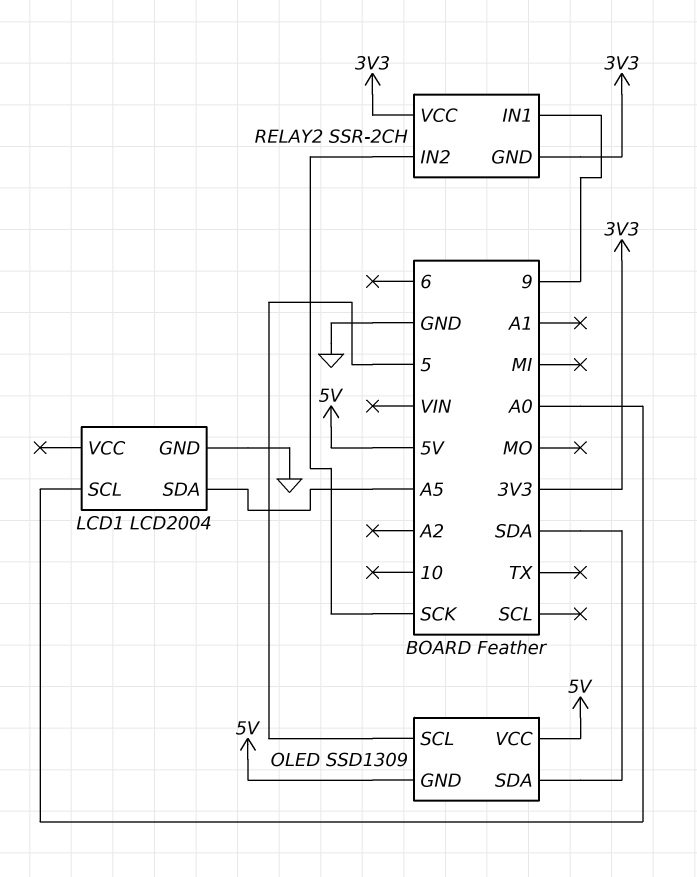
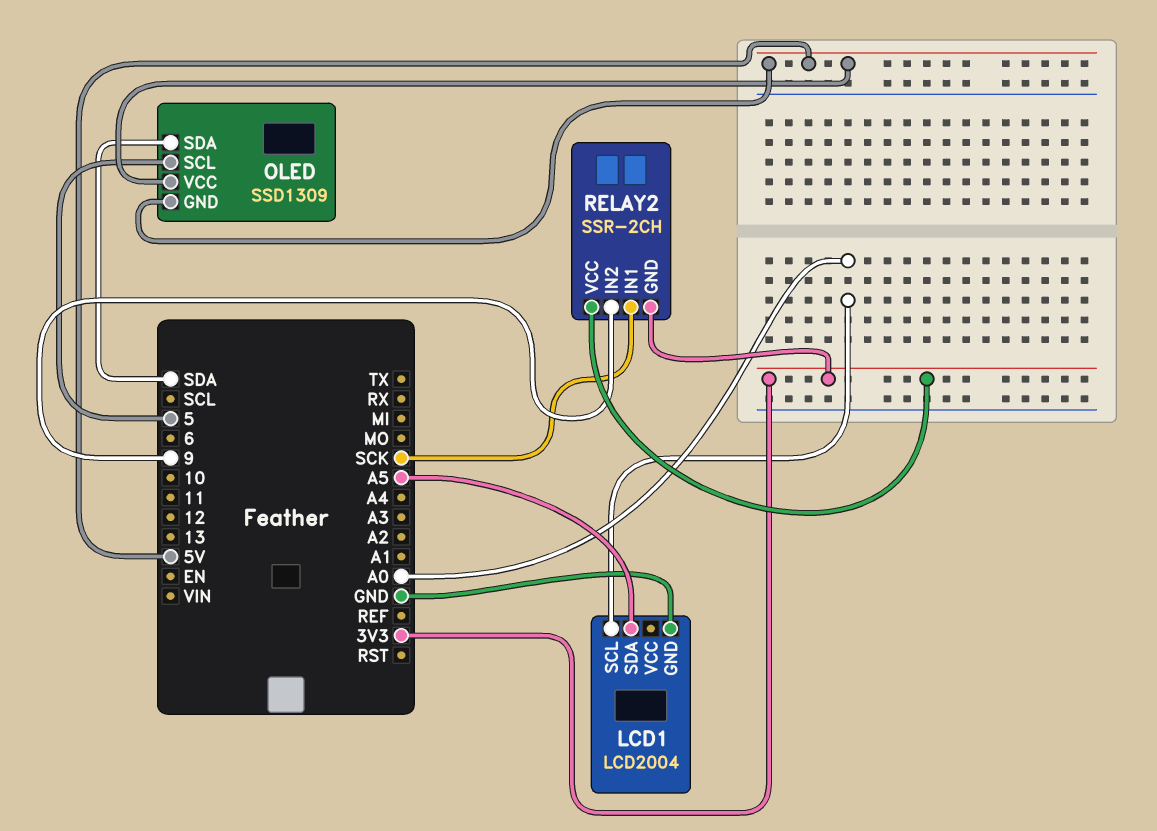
RELAY2 pin IN1: 9 -> SCK
RELAY2 pin IN2: SCK -> 9

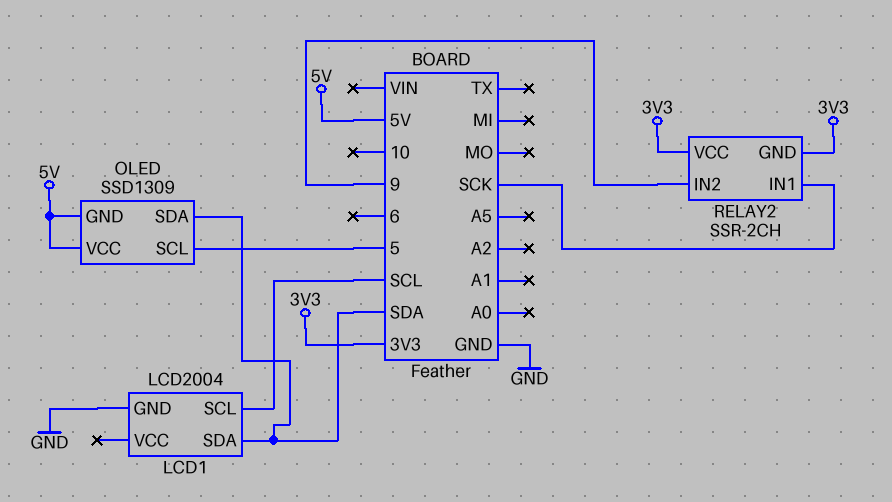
LCD1 pin SCL: A0 -> SCL
LCD1 pin SDA: A5 -> SDA

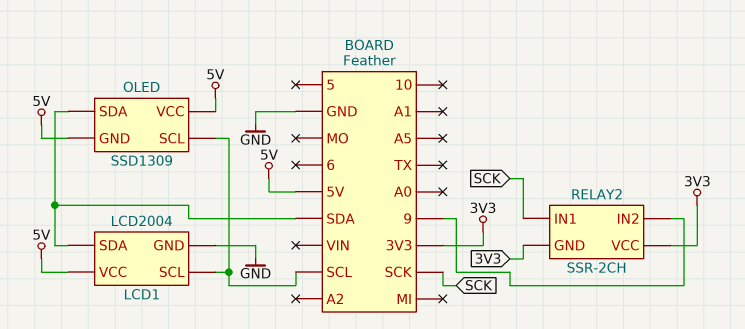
LCD1 pin VCC: none -> 5V
OLED pin SCL: 5 -> SCL

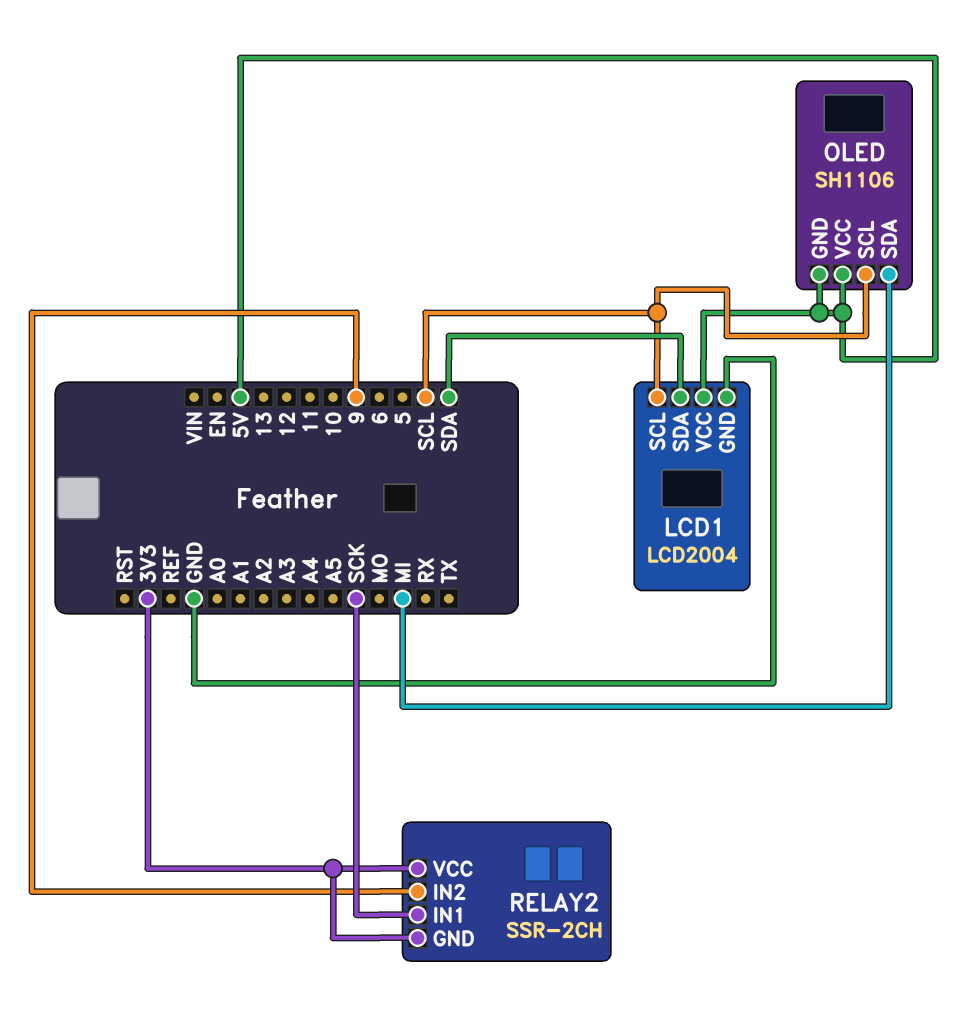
OLED: SSD1309 -> SH1106
OLED pin SDA: SDA -> MI

